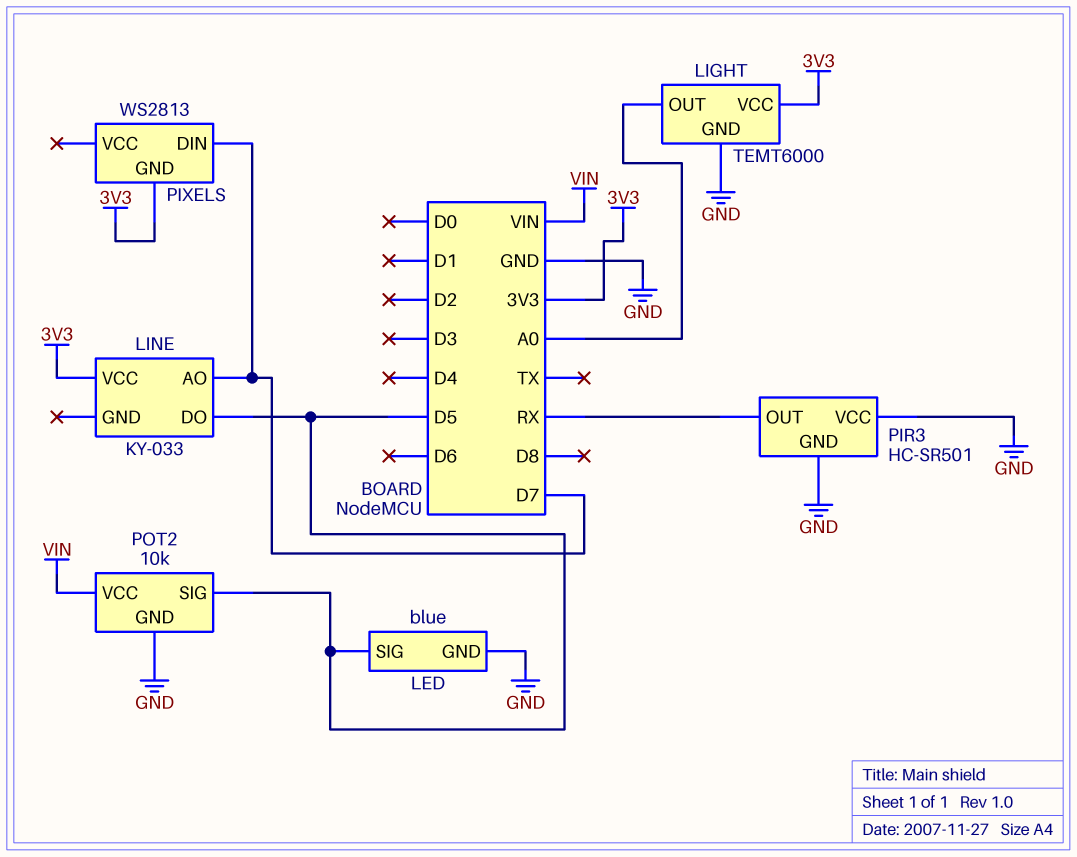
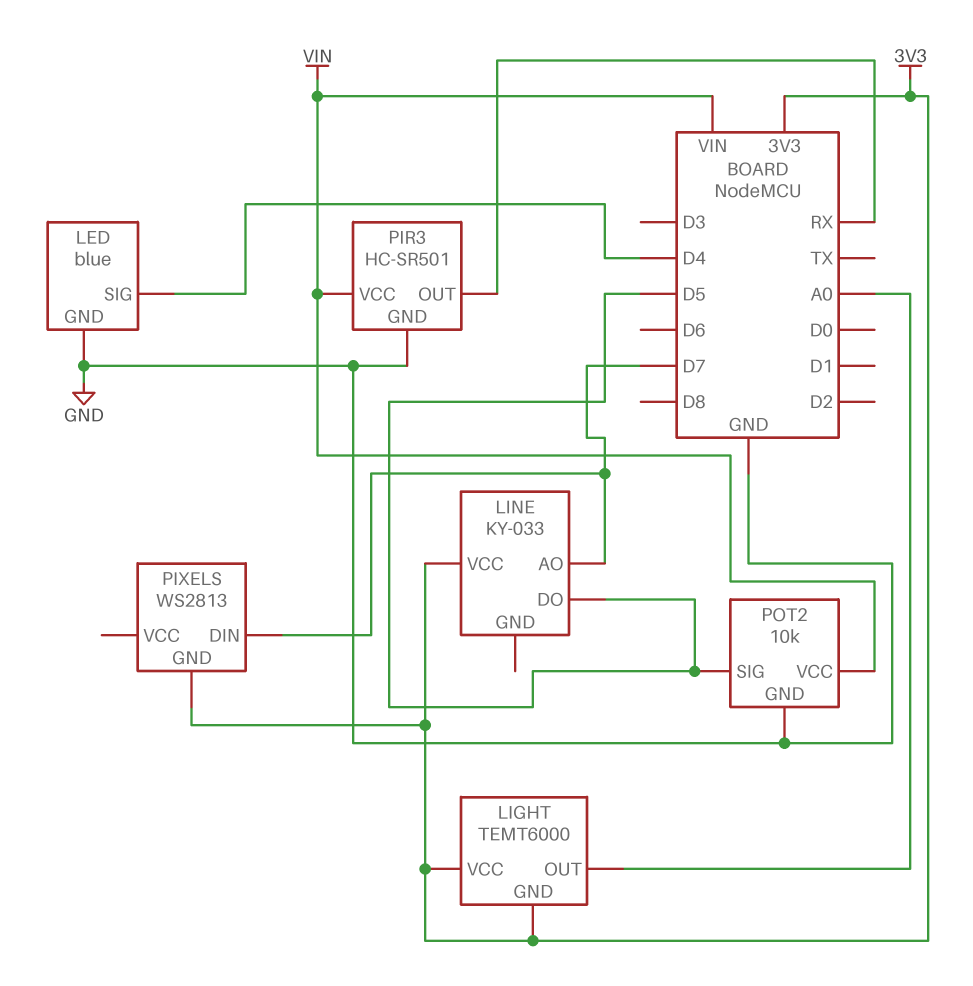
LED pin SIG: D5 -> D4
LIGHT pin GND: GND -> 3V3
PIR3 pin VCC: GND -> VIN

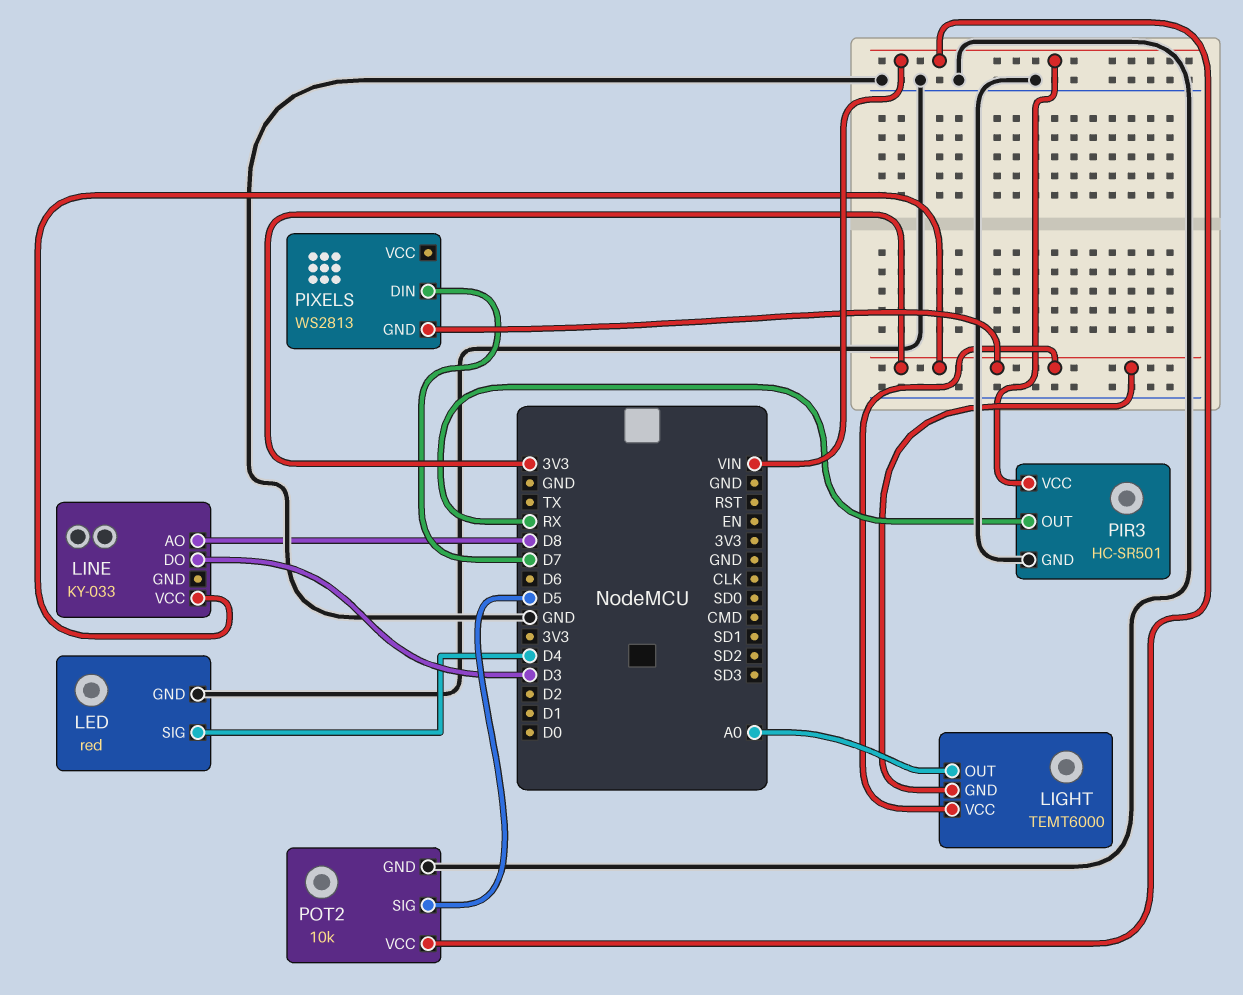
LED: blue -> red
LINE pin AO: D7 -> D8
LINE pin DO: D5 -> D3

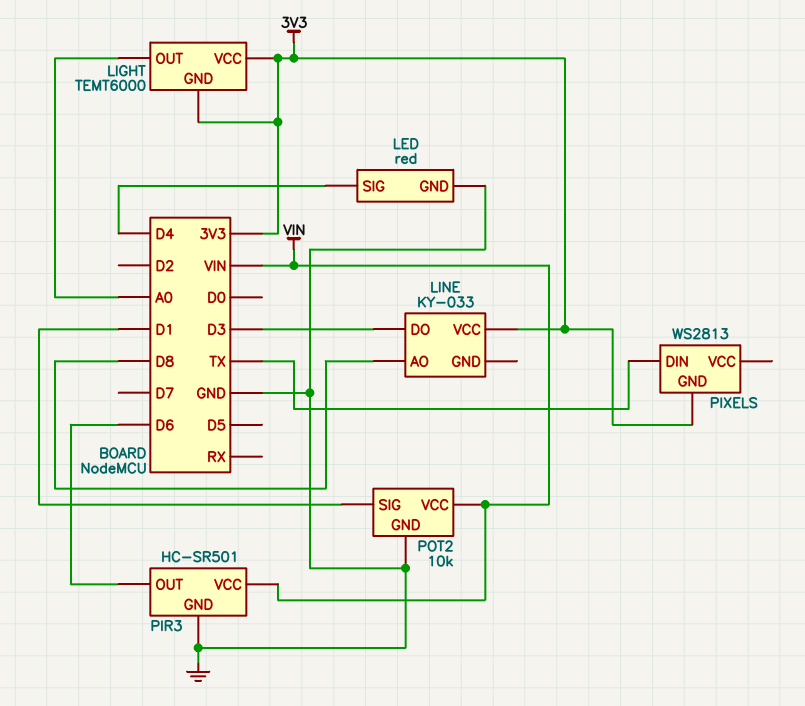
PIR3 pin OUT: RX -> D6
PIXELS pin DIN: D7 -> TX
POT2 pin SIG: D5 -> D1

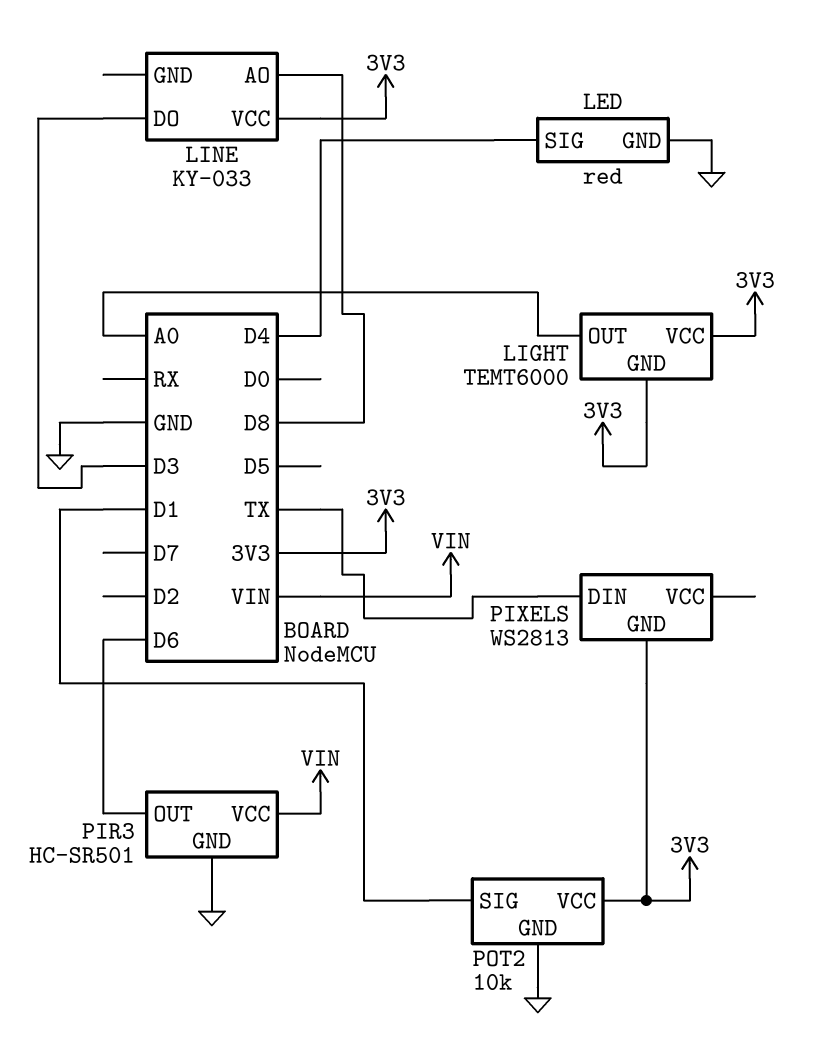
POT2 pin VCC: VIN -> 3V3

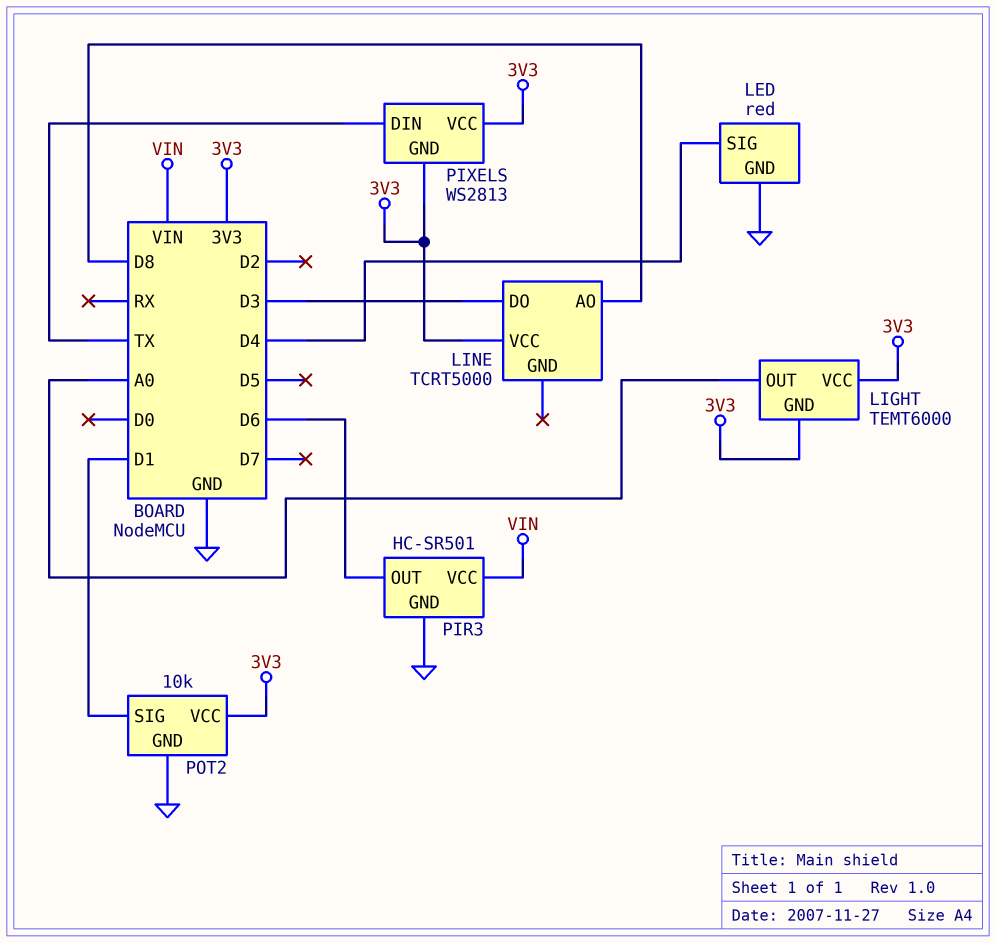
LINE: KY-033 -> TCRT5000
PIXELS pin VCC: none -> 3V3

